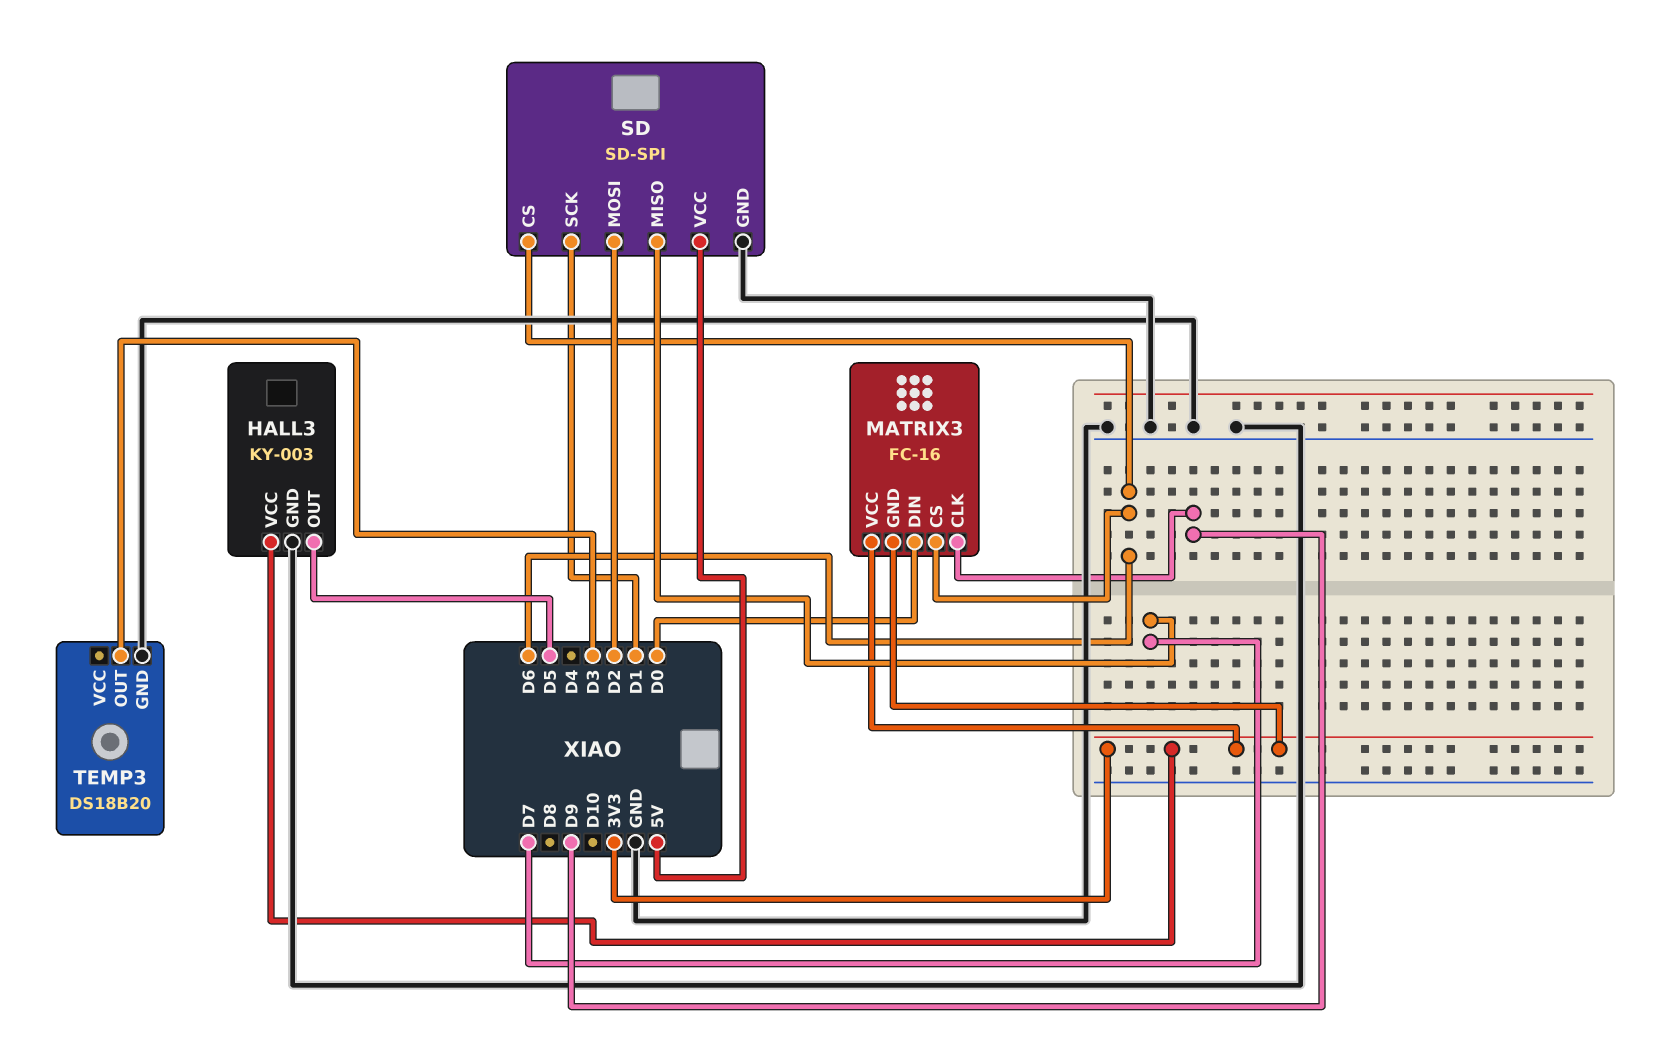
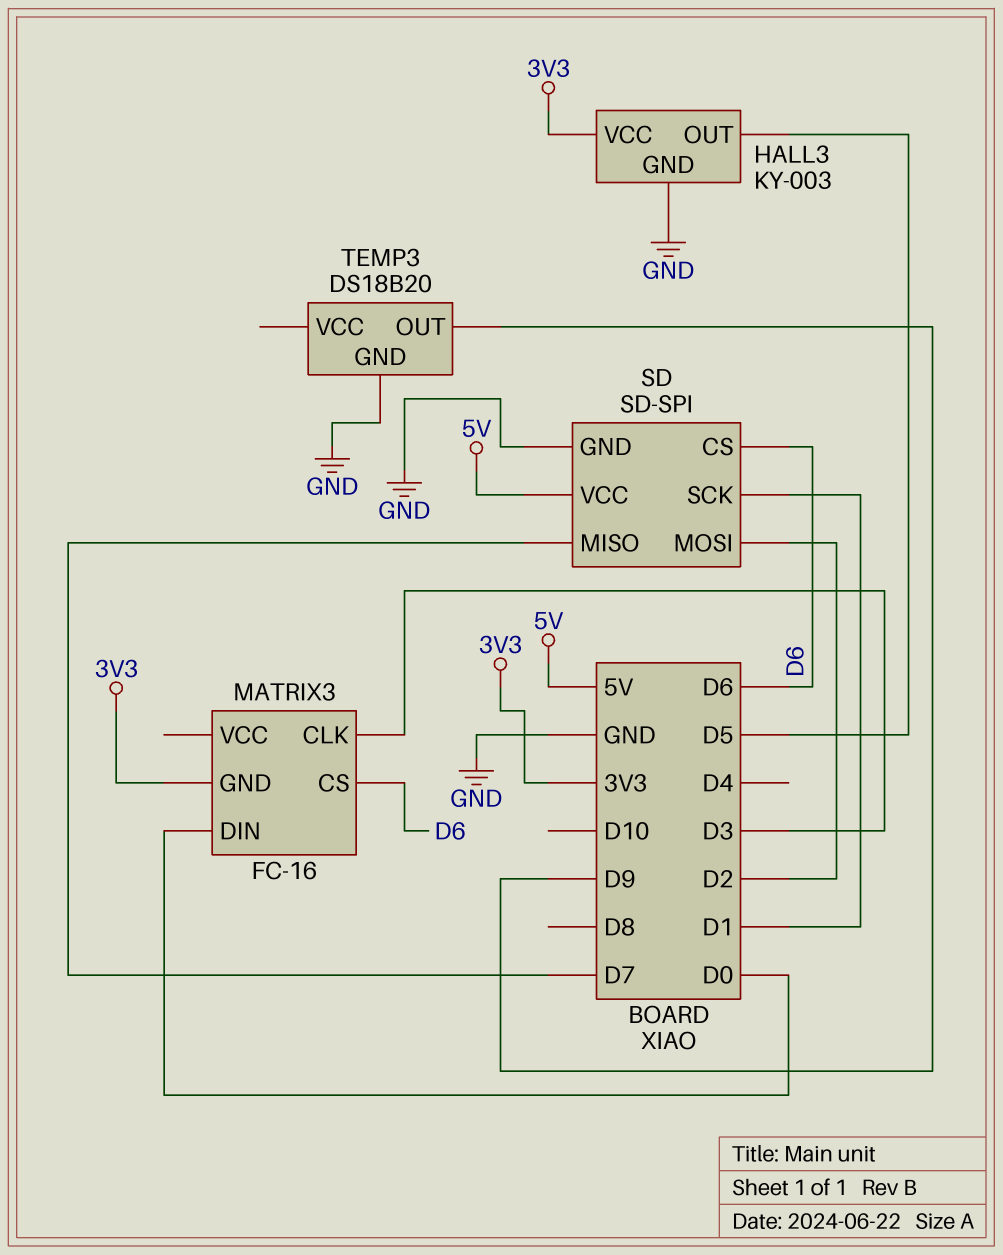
MATRIX3 pin CLK: D9 -> D3
MATRIX3 pin VCC: 3V3 -> none
TEMP3 pin OUT: D3 -> D9

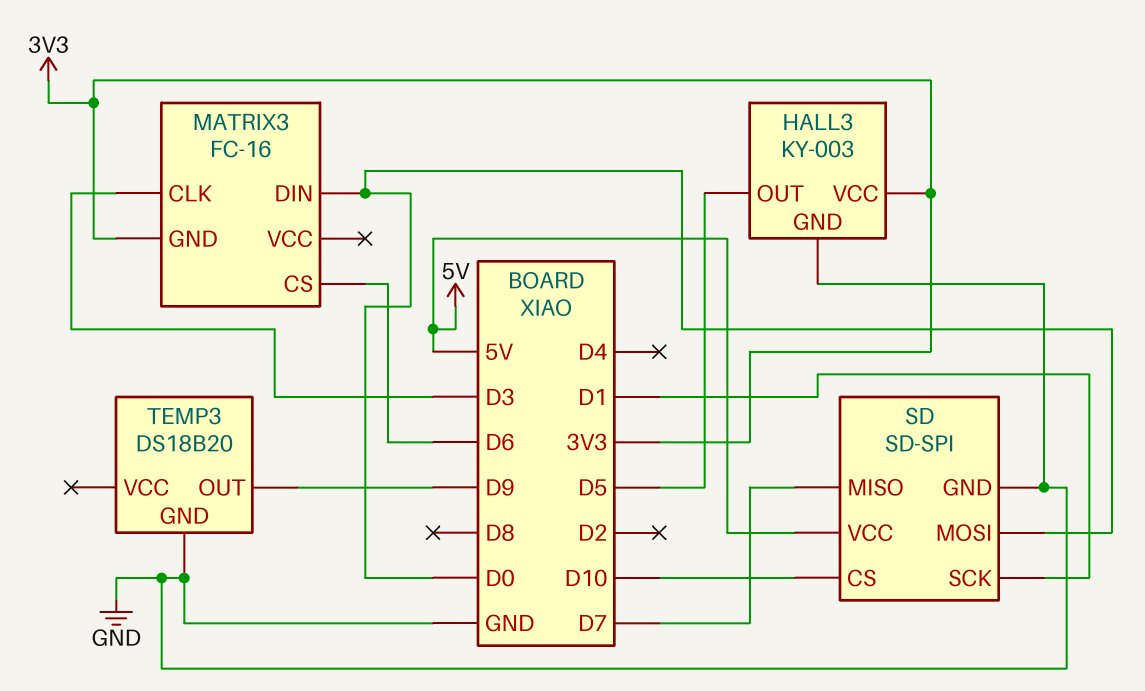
SD pin CS: D6 -> D10
SD pin MOSI: D2 -> D0

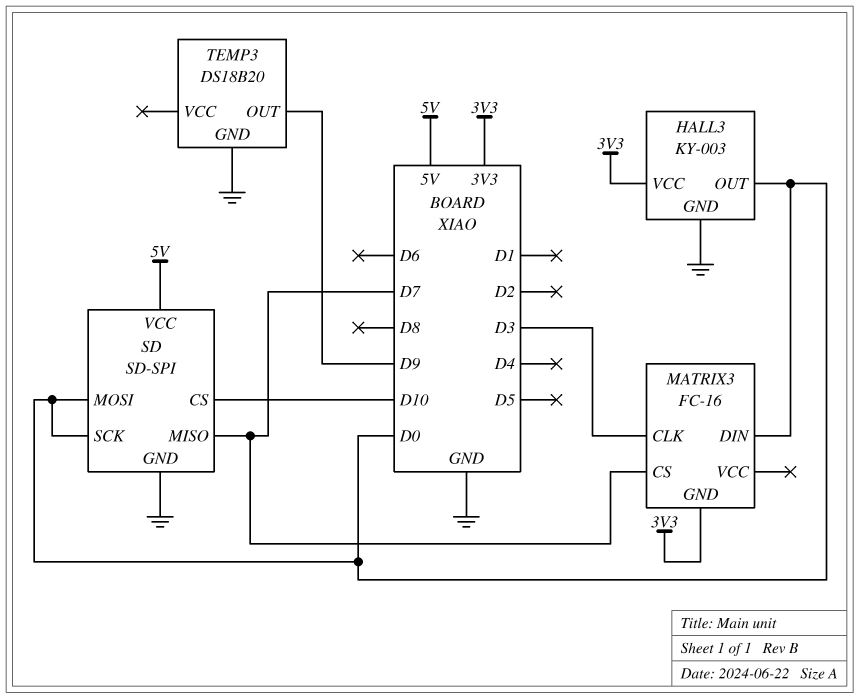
HALL3 pin OUT: D5 -> D0
MATRIX3 pin CS: D6 -> D7
SD pin SCK: D1 -> D0

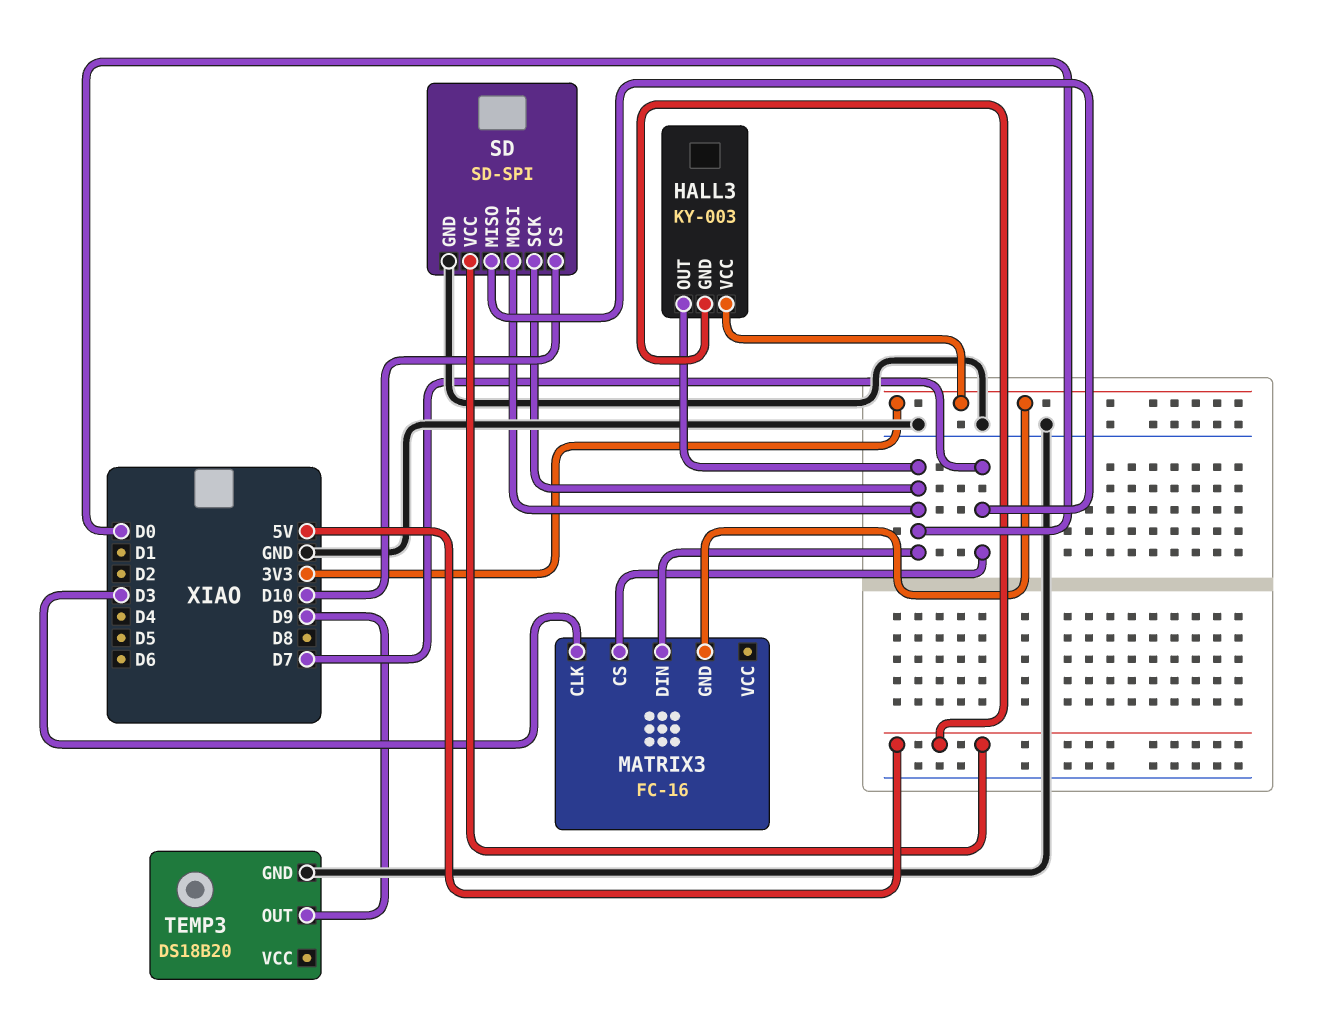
HALL3 pin GND: GND -> 5V

